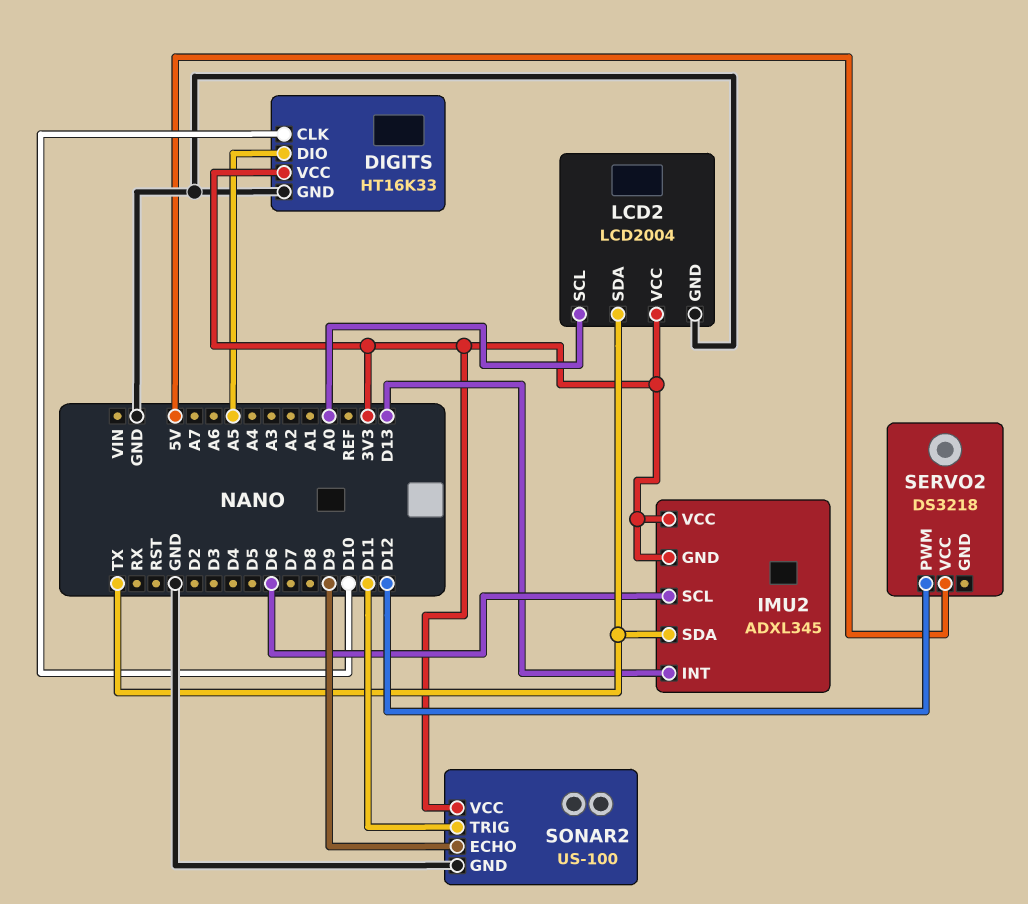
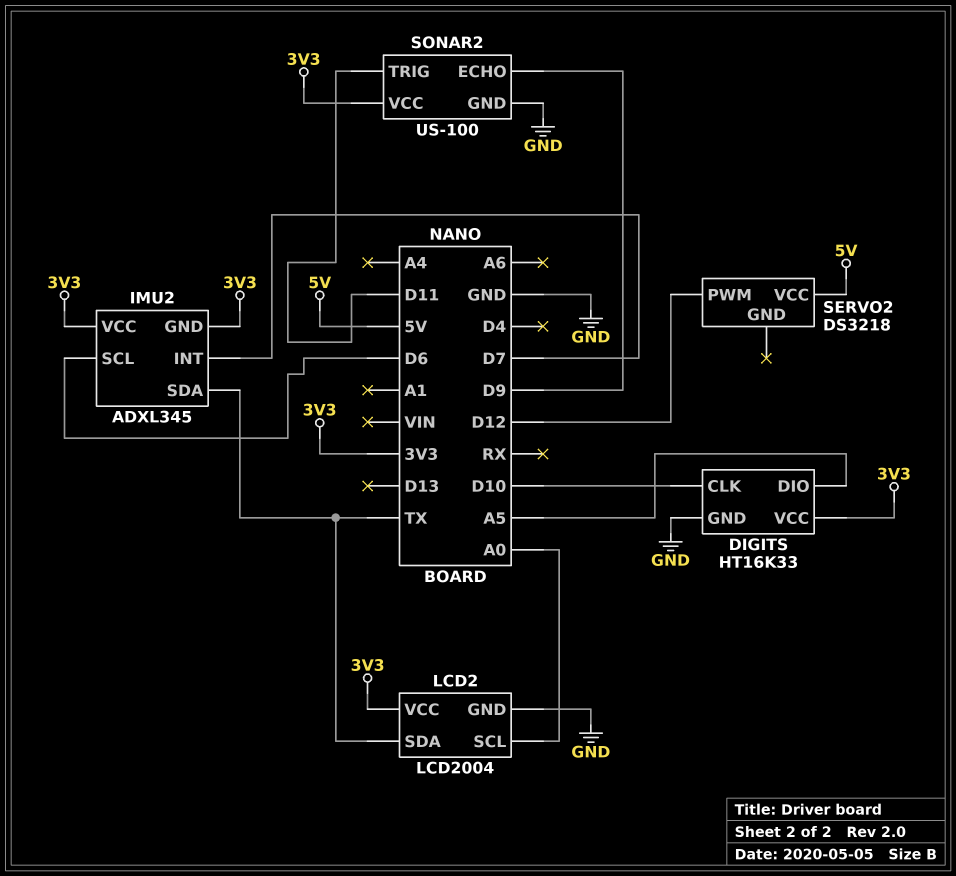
IMU2 pin INT: D13 -> D7

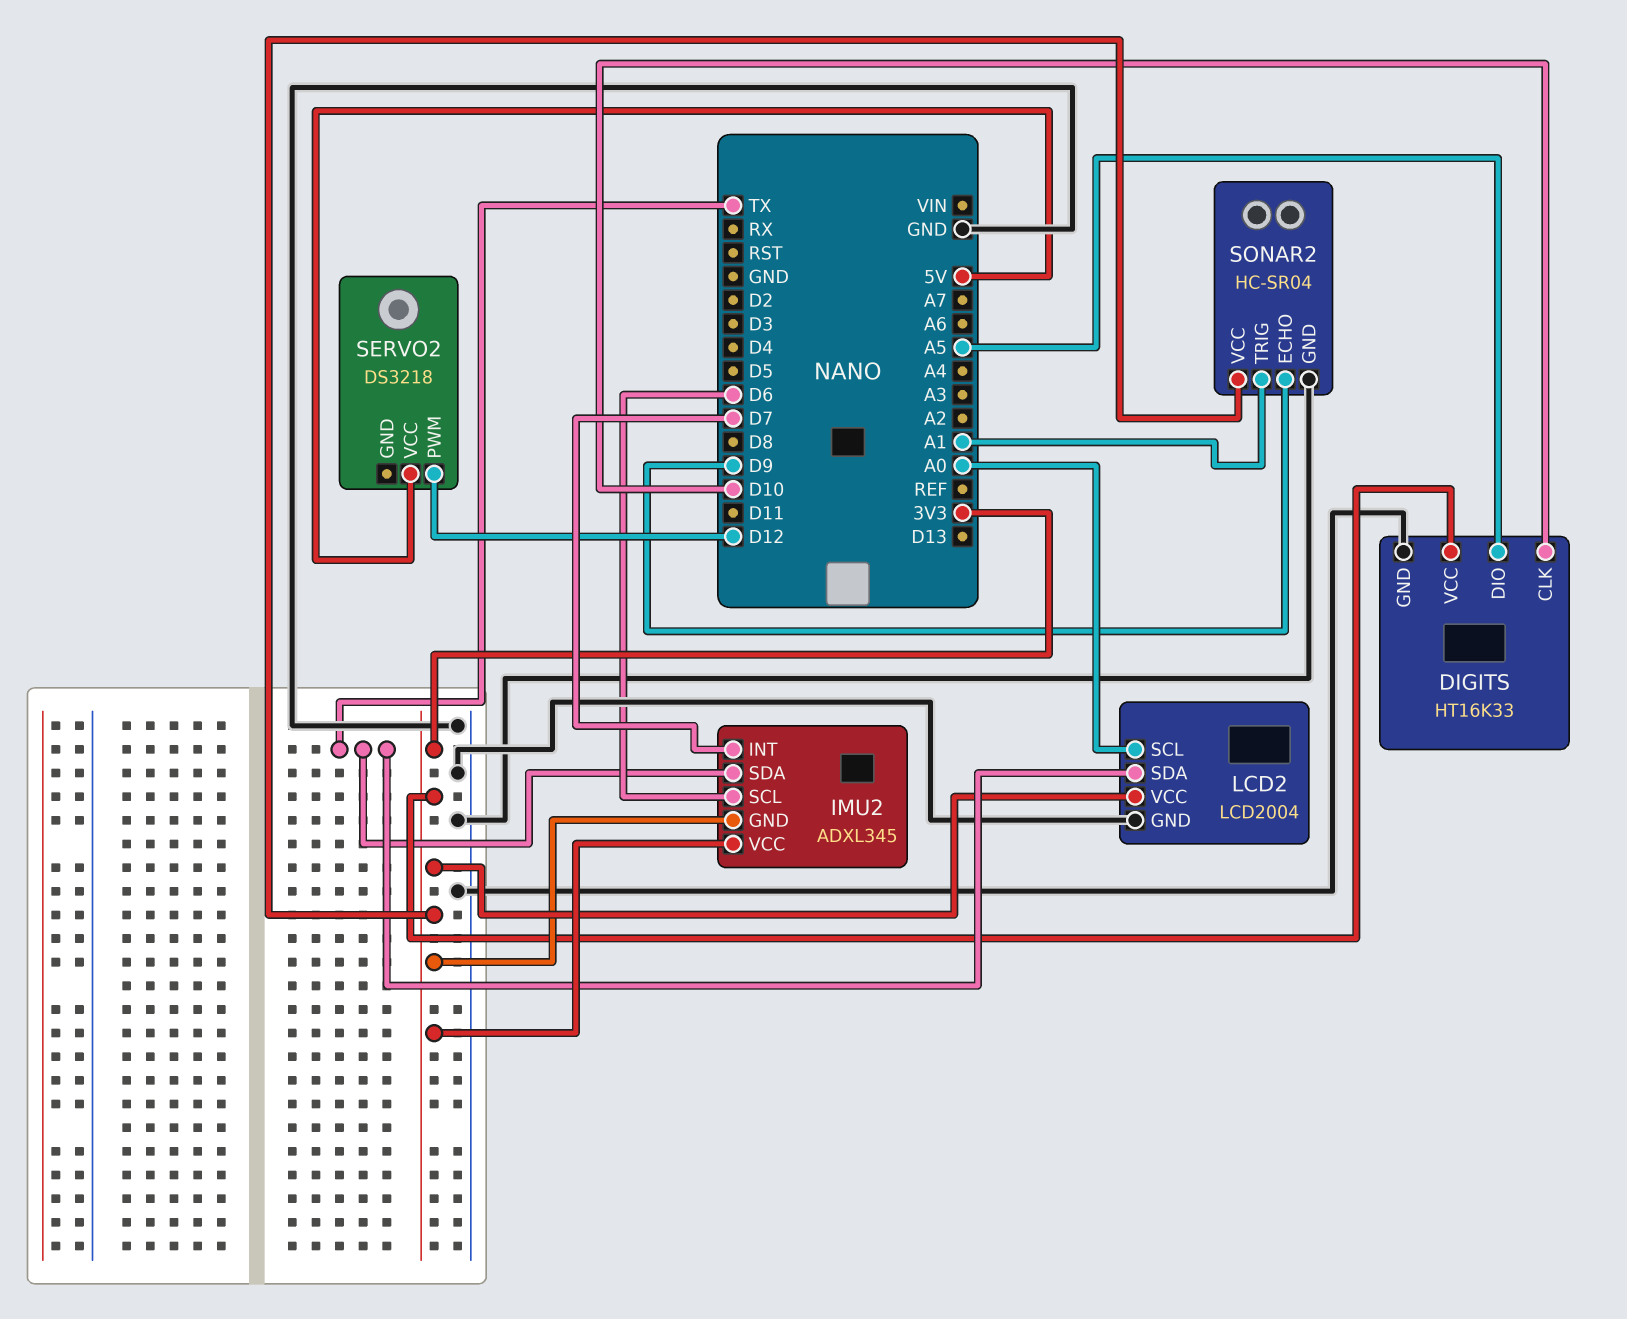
SONAR2: US-100 -> HC-SR04
SONAR2 pin TRIG: D11 -> A1

